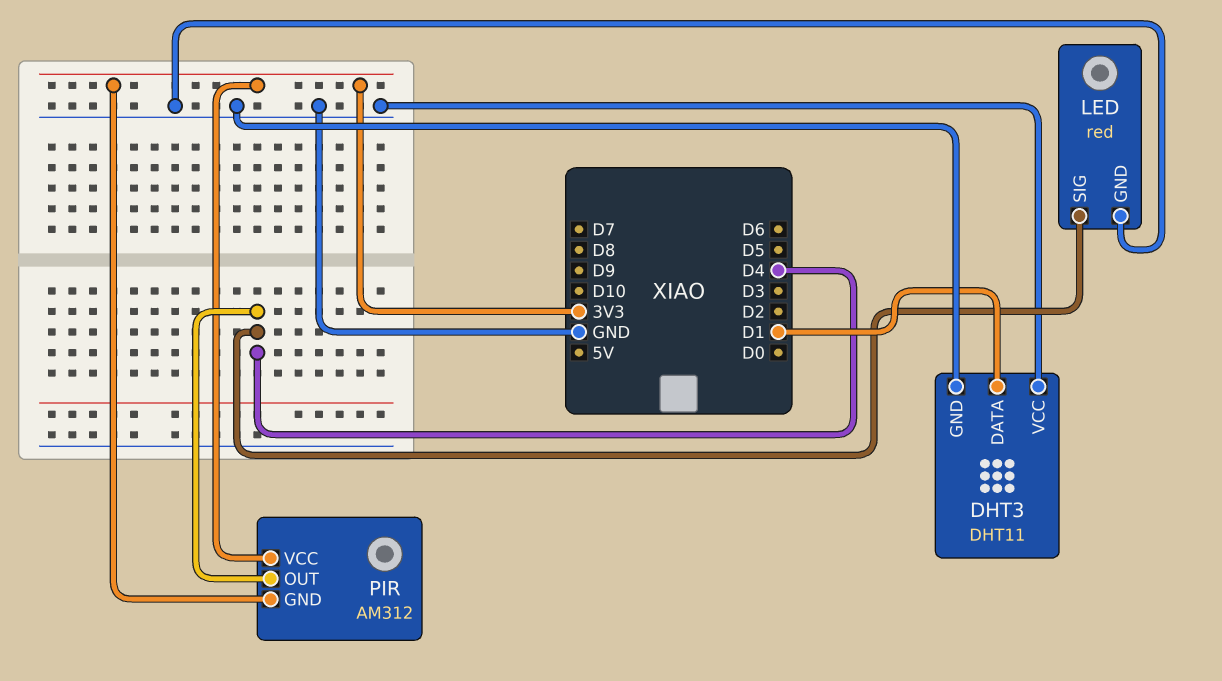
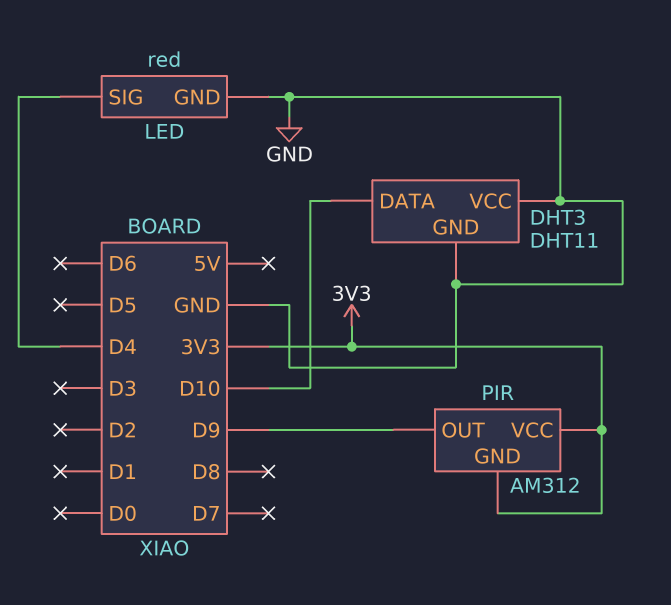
DHT3 pin DATA: D1 -> D10
PIR pin OUT: D4 -> D9

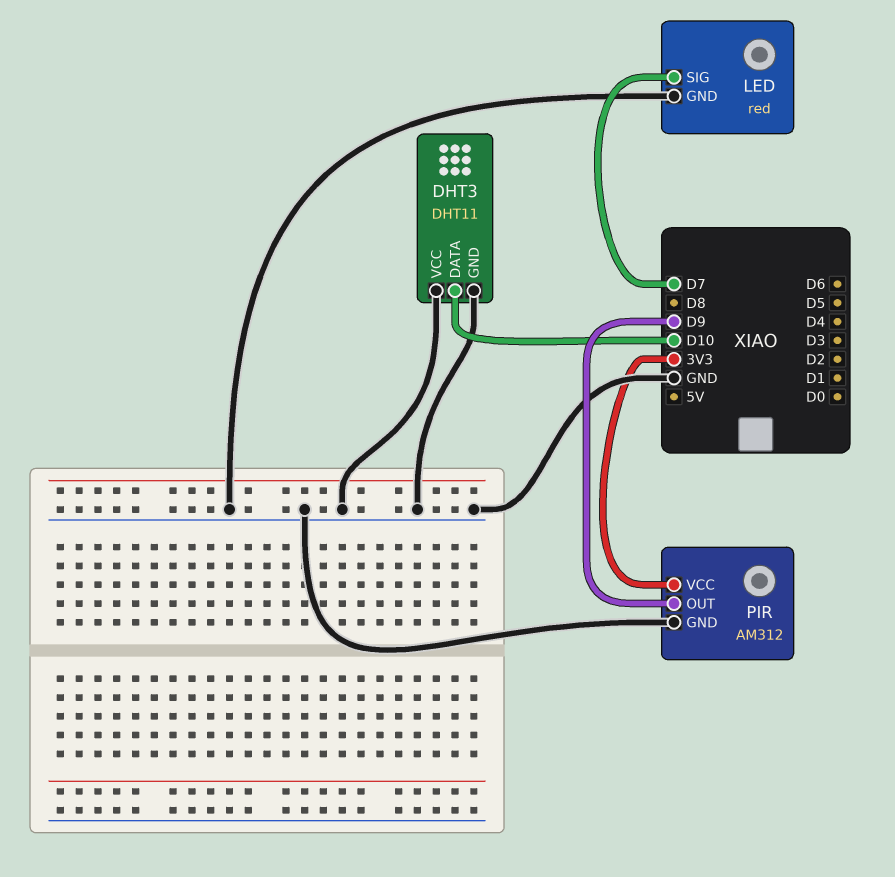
LED pin SIG: D4 -> D7
PIR pin GND: 3V3 -> GND

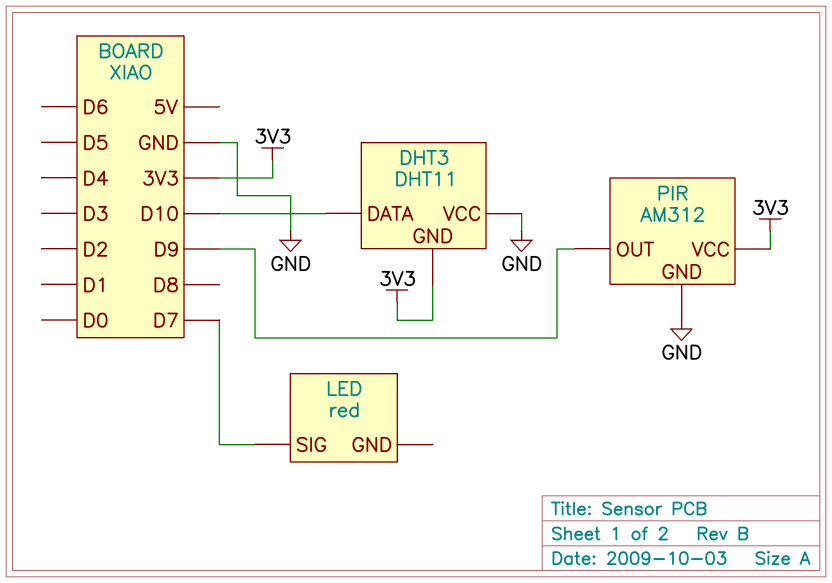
DHT3 pin GND: GND -> 3V3
LED pin GND: GND -> none

